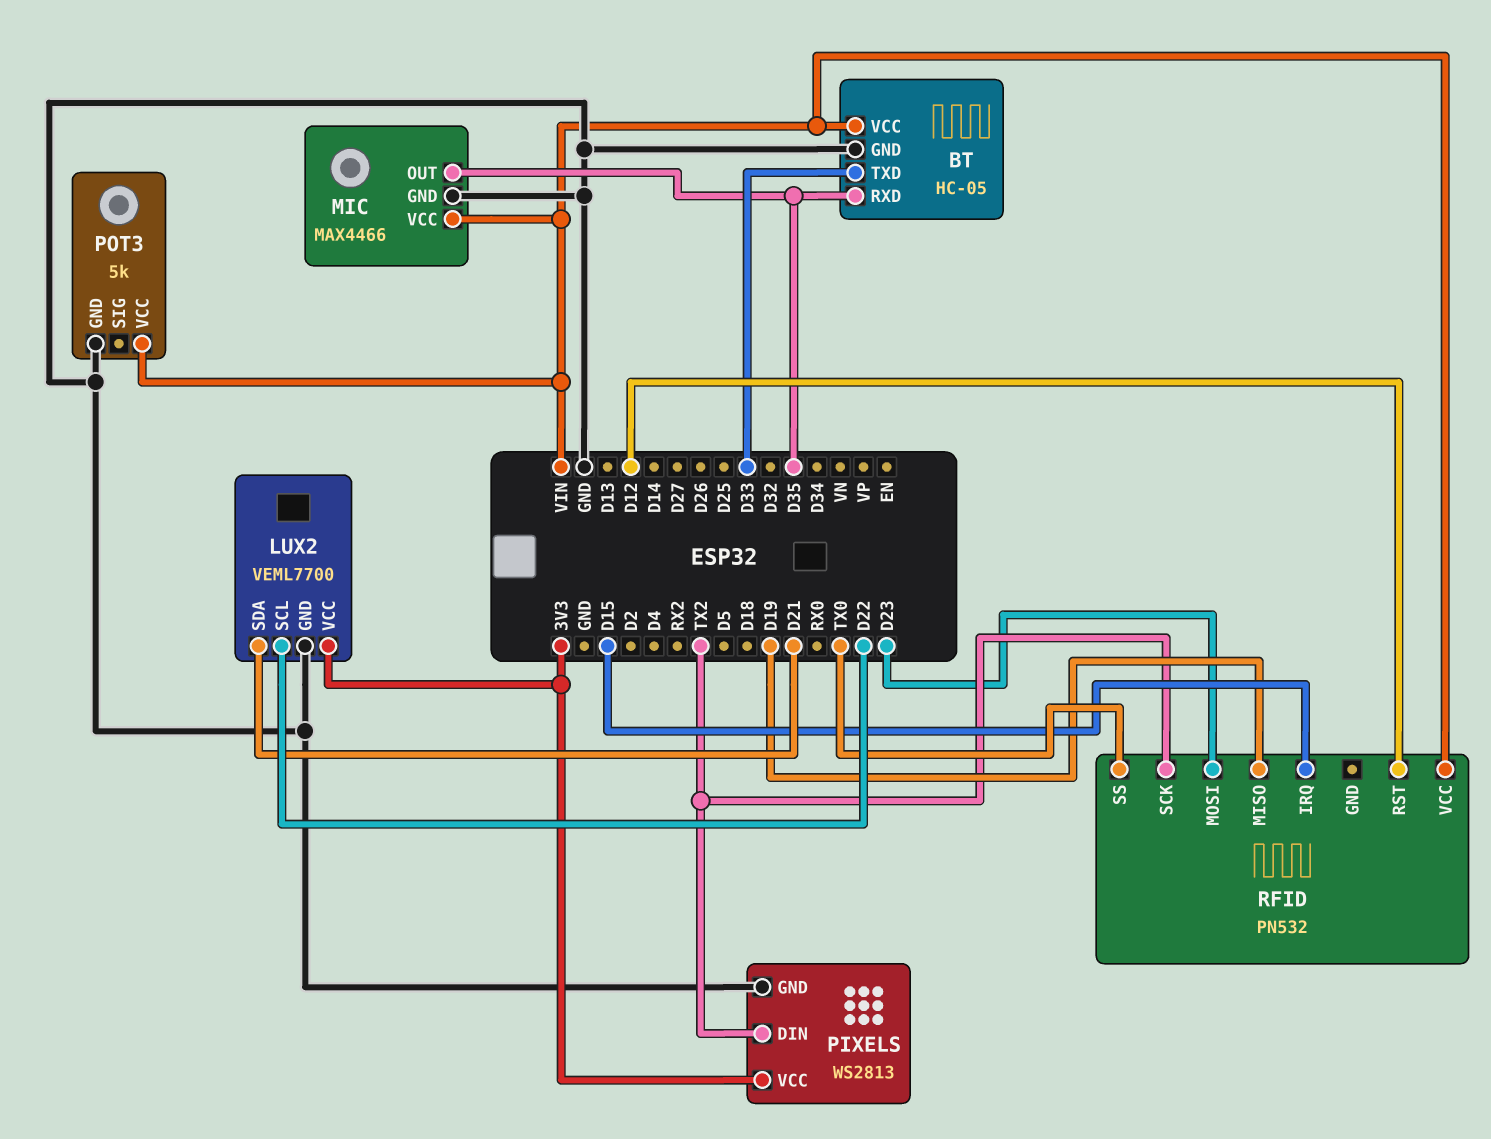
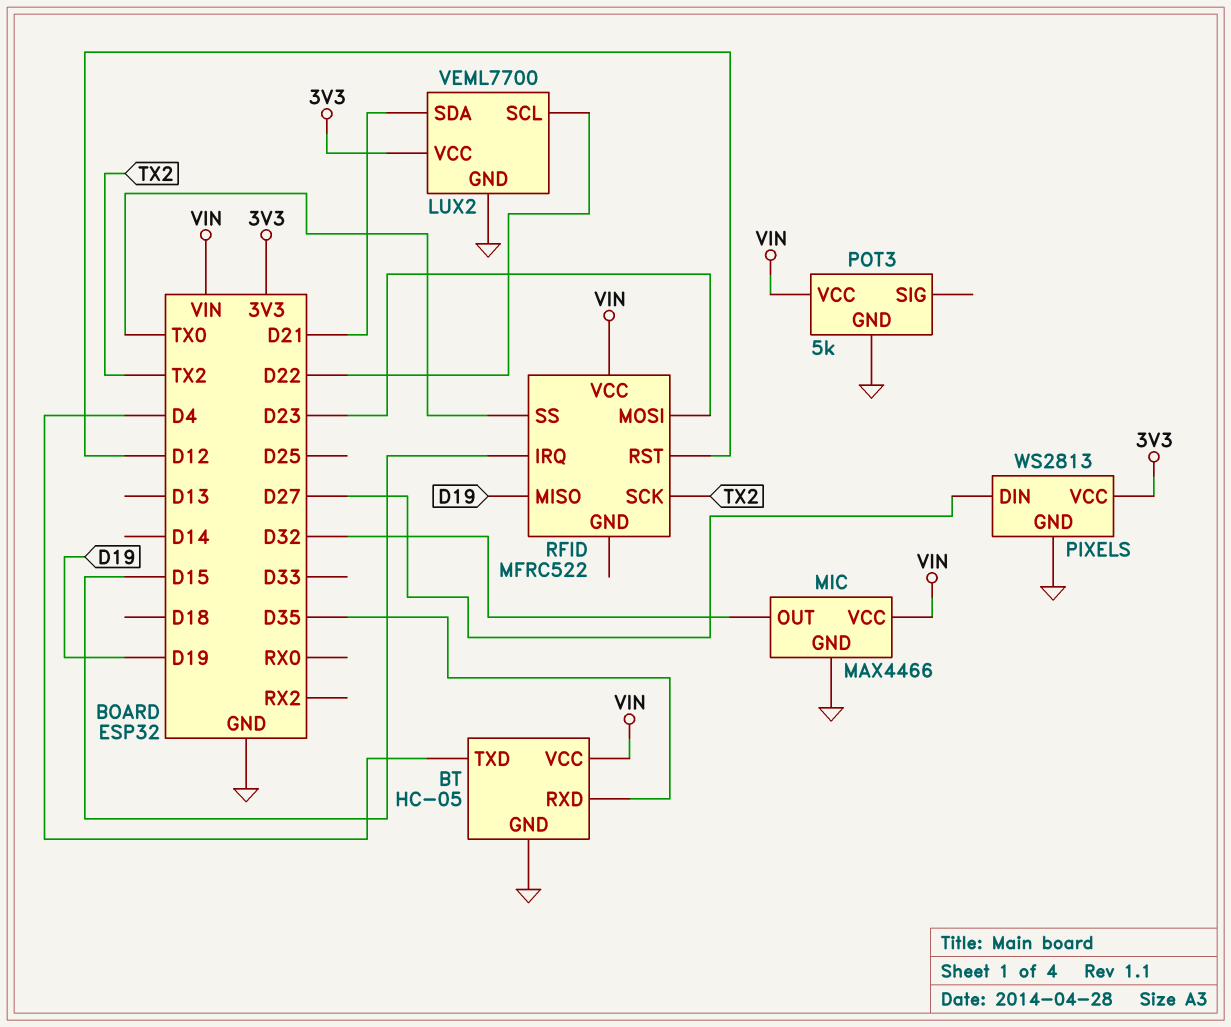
BT pin TXD: D33 -> D4
MIC pin OUT: D35 -> D32
PIXELS pin DIN: TX2 -> D27
RFID: PN532 -> MFRC522

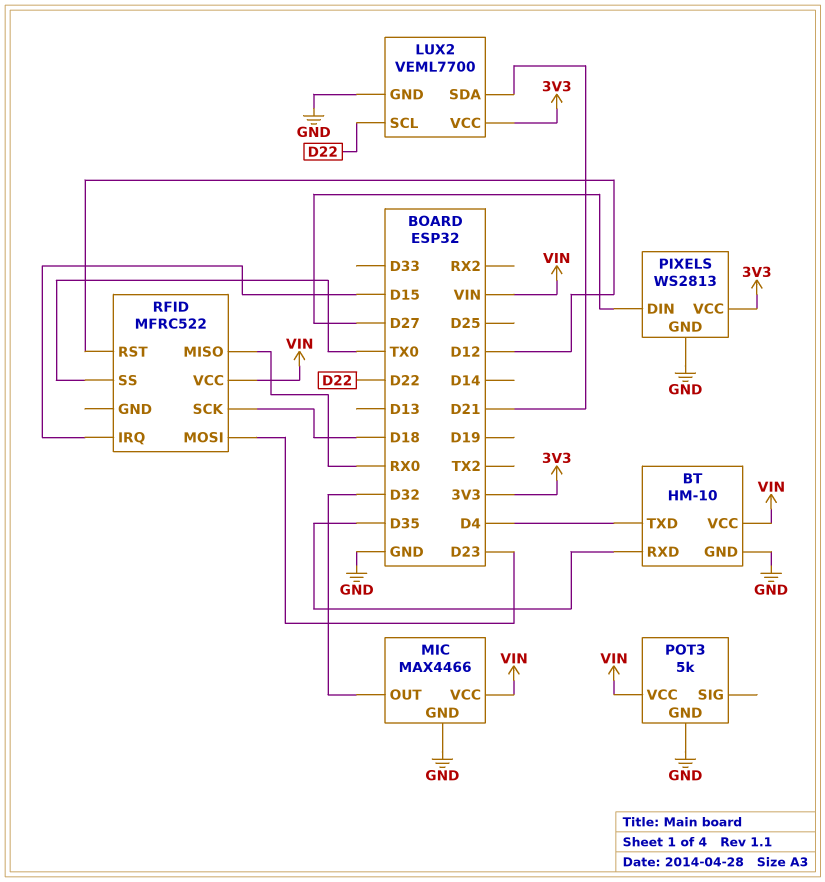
BT: HC-05 -> HM-10
RFID pin MISO: D19 -> RX0
RFID pin SCK: TX2 -> D18

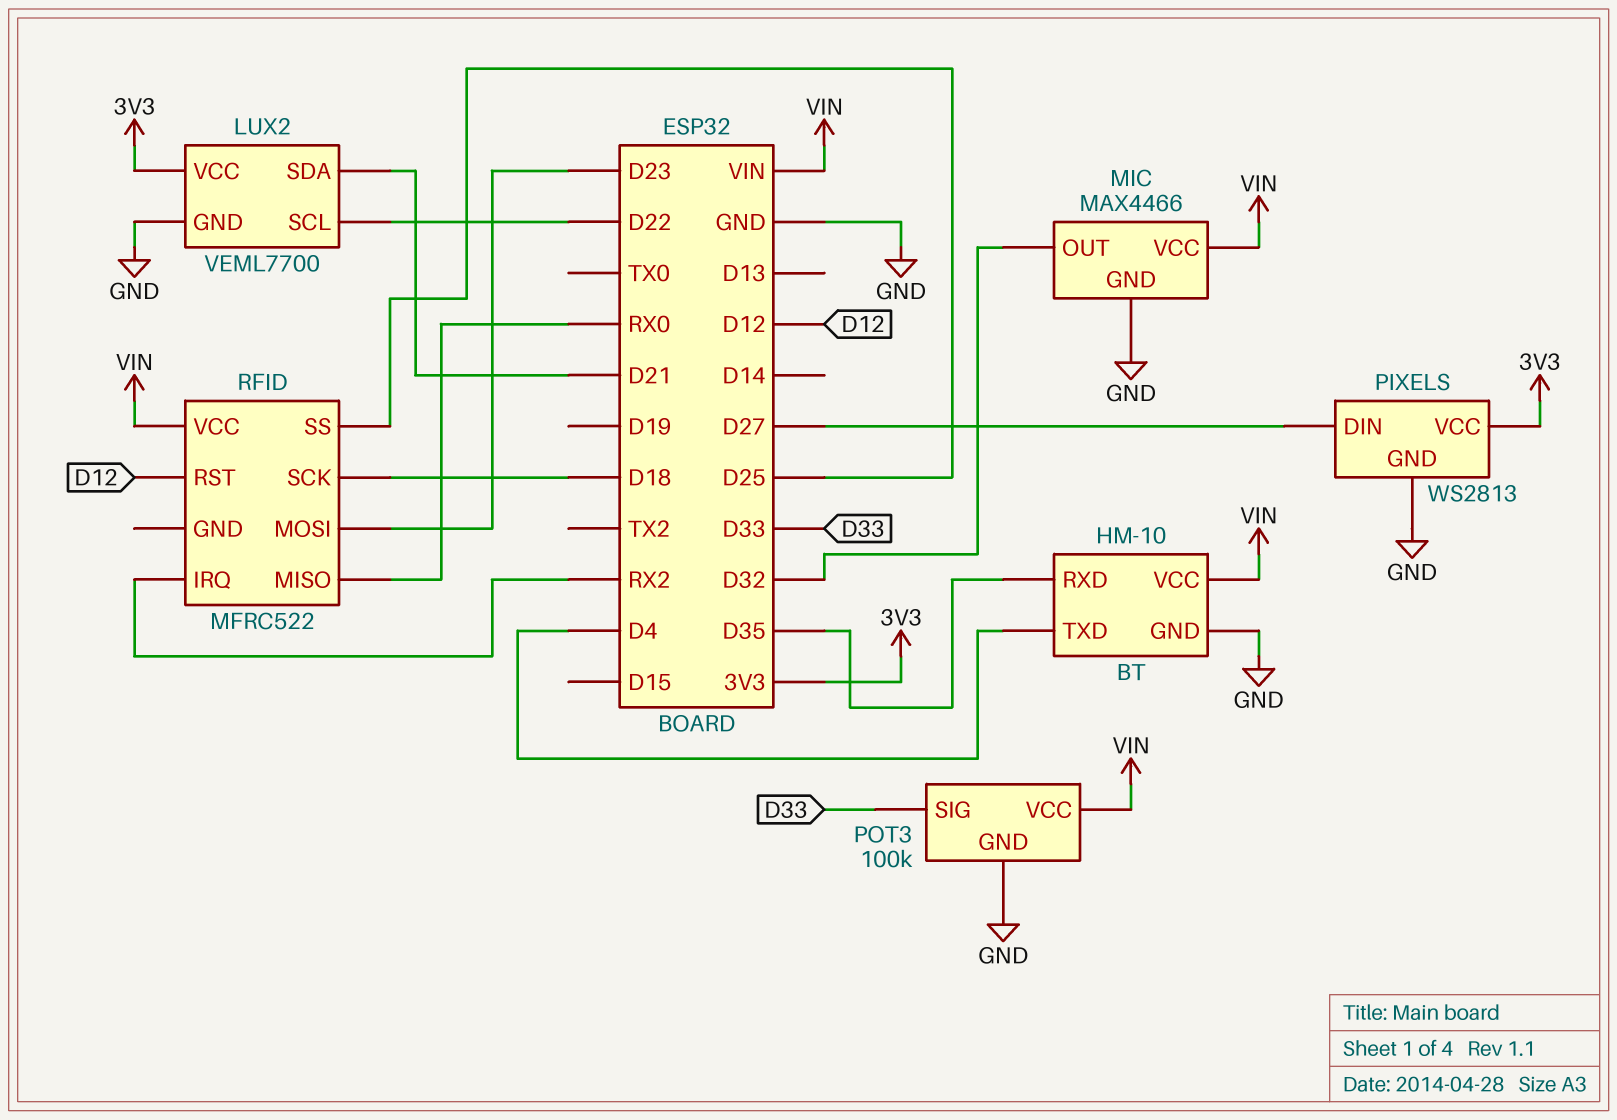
POT3: 5k -> 100k
POT3 pin SIG: none -> D33
RFID pin IRQ: D15 -> RX2
RFID pin SS: TX0 -> D25

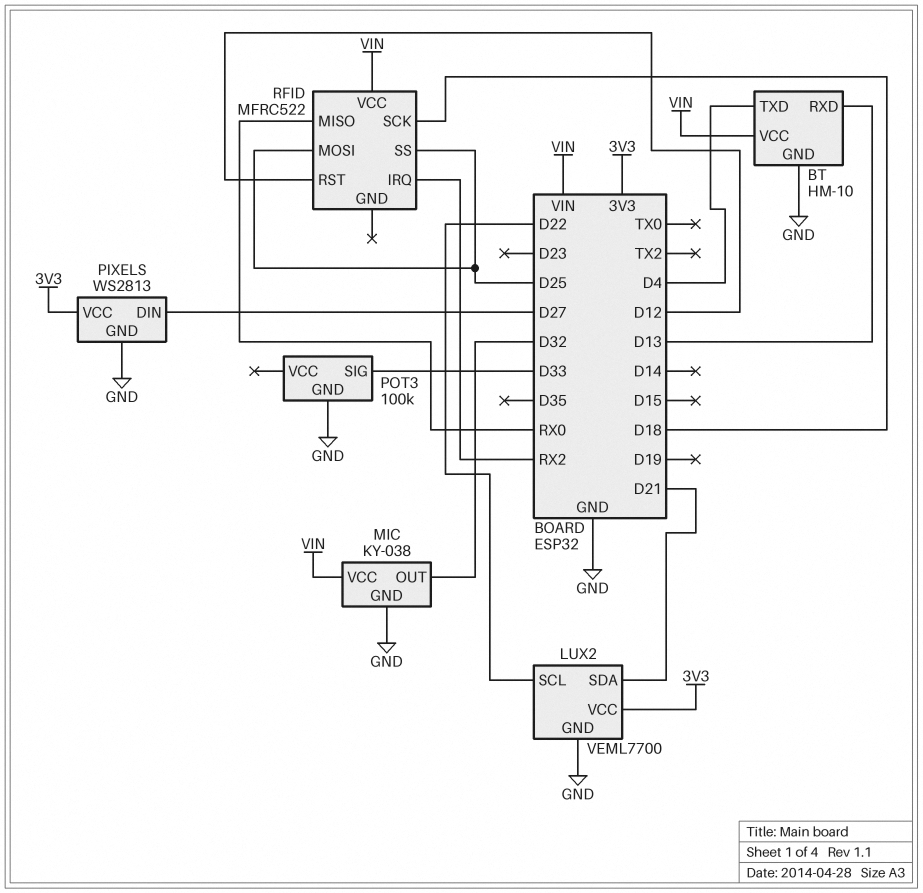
BT pin RXD: D35 -> D13
MIC: MAX4466 -> KY-038
POT3 pin VCC: VIN -> none
RFID pin MOSI: D23 -> D25

